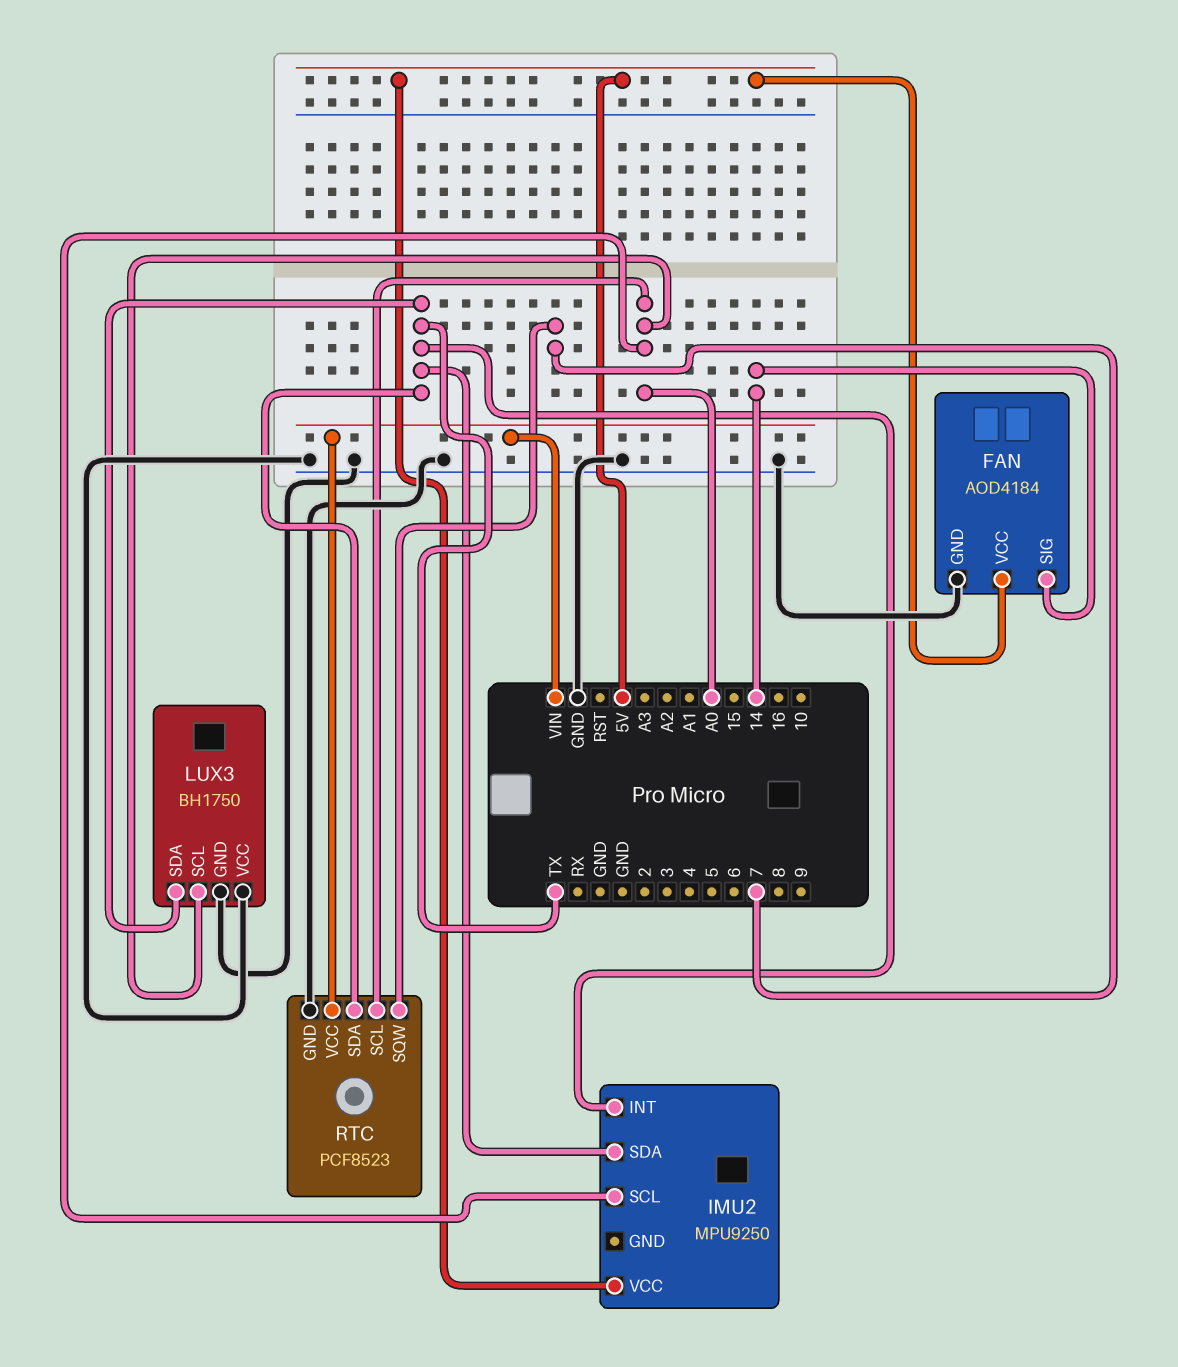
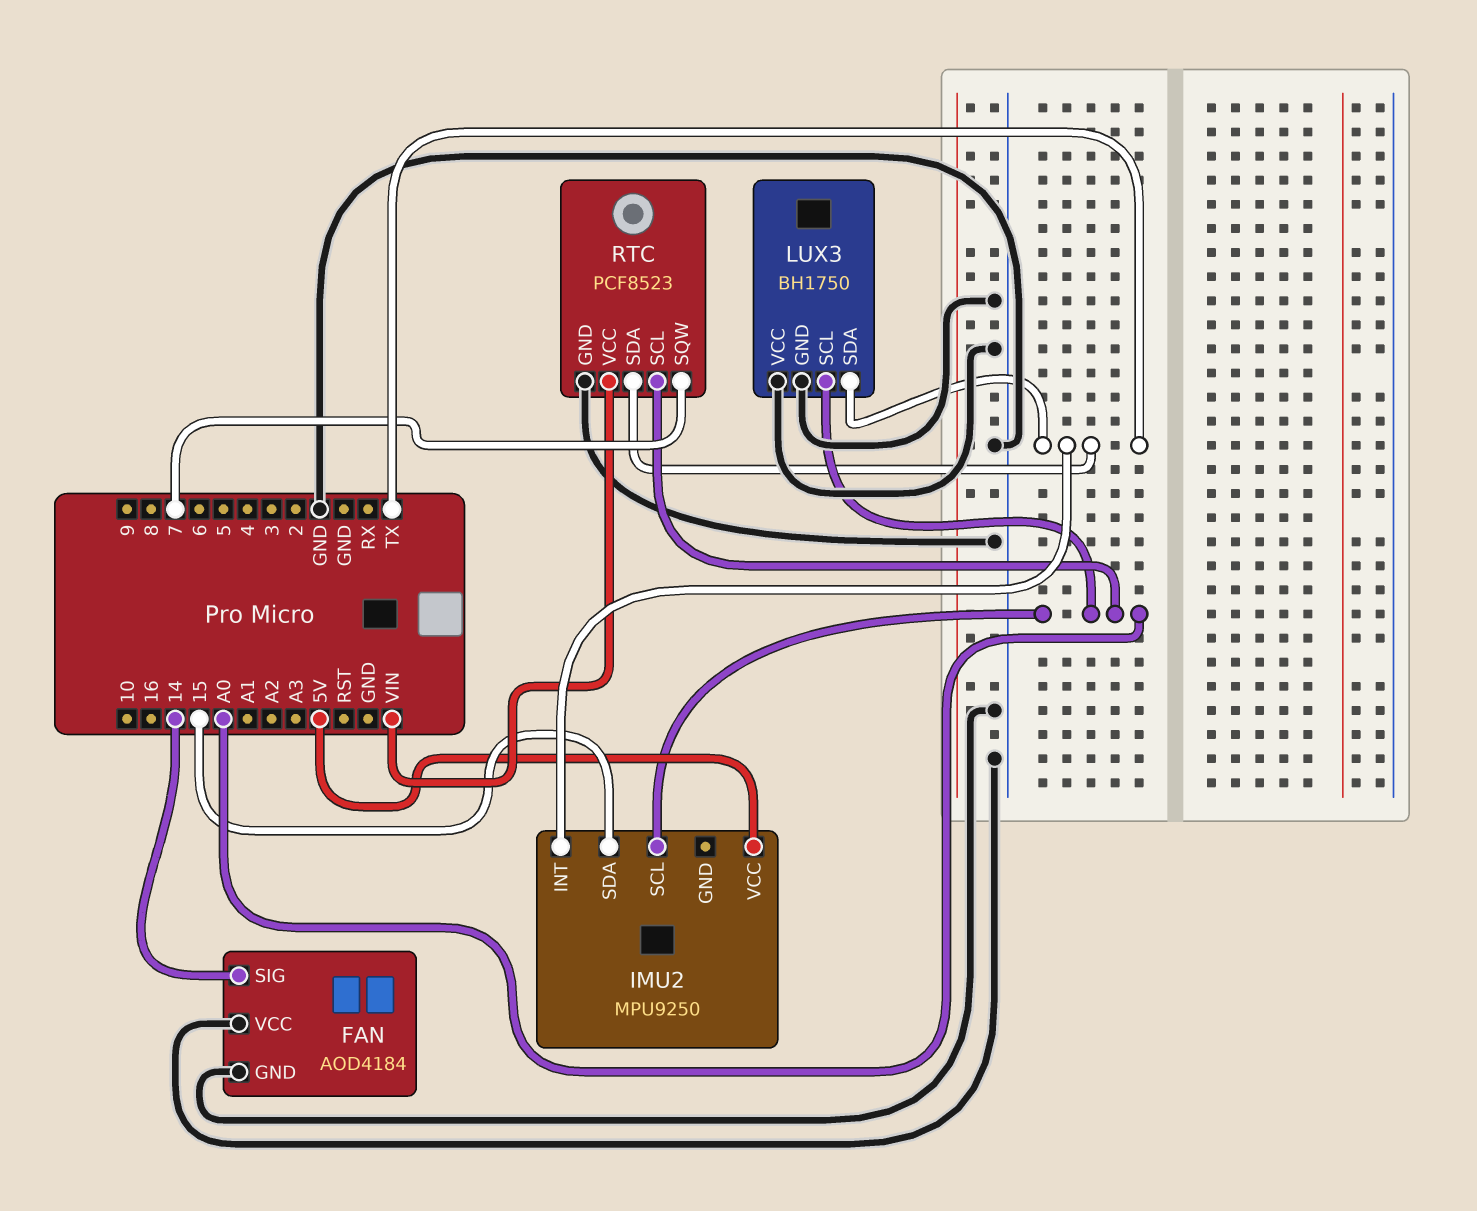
FAN pin VCC: 5V -> GND
IMU2 pin SDA: TX -> 15

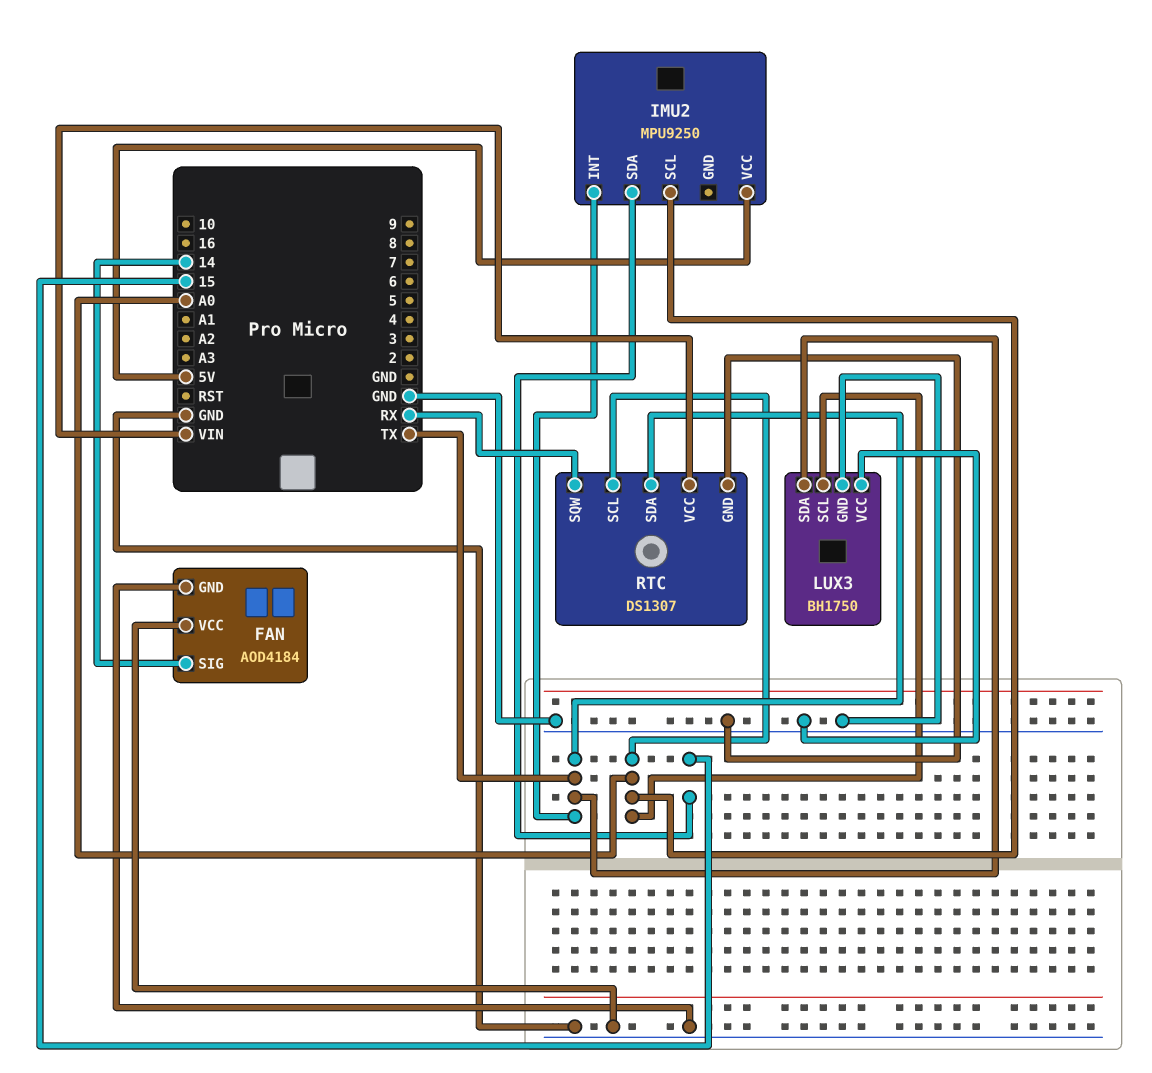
RTC: PCF8523 -> DS1307
RTC pin SQW: 7 -> RX

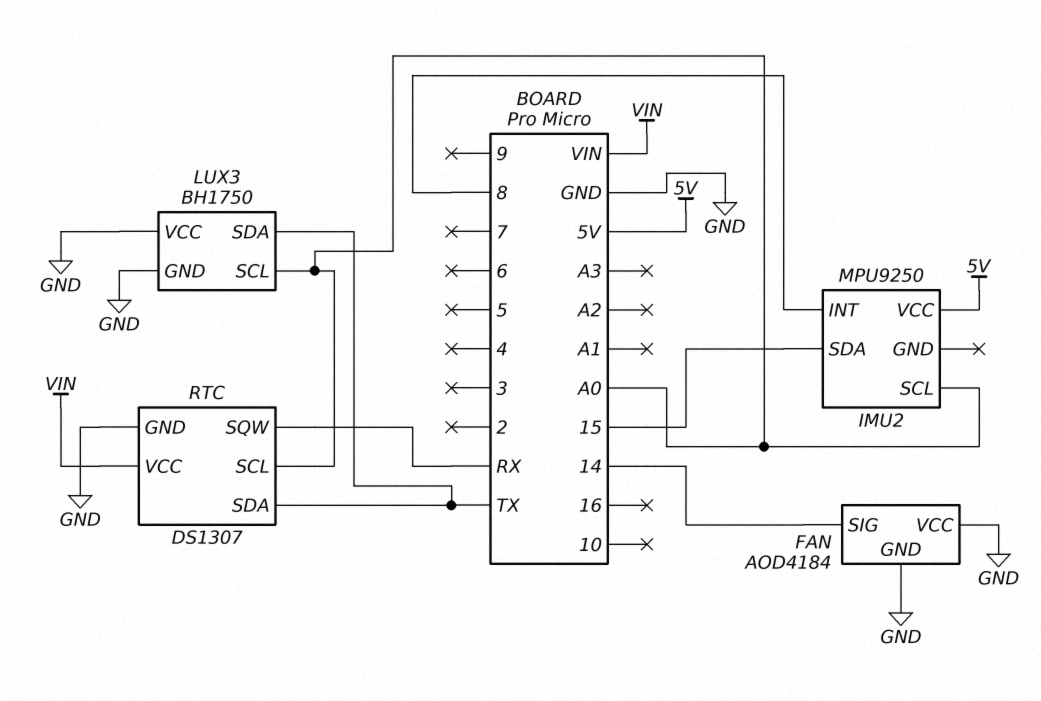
IMU2 pin INT: TX -> 8

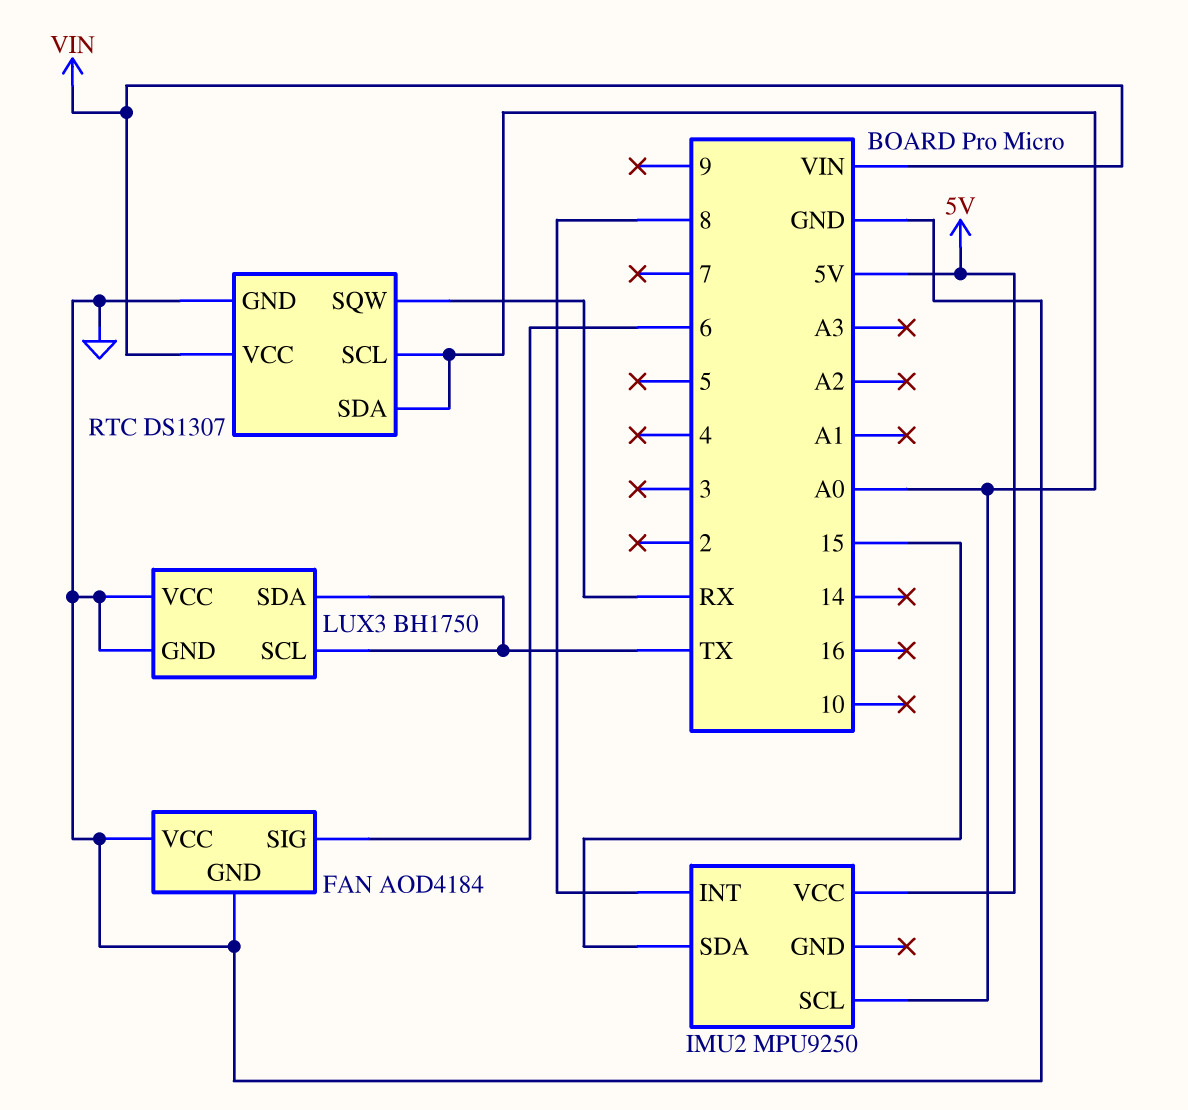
FAN pin SIG: 14 -> 6
LUX3 pin SCL: A0 -> TX
RTC pin SDA: TX -> A0

